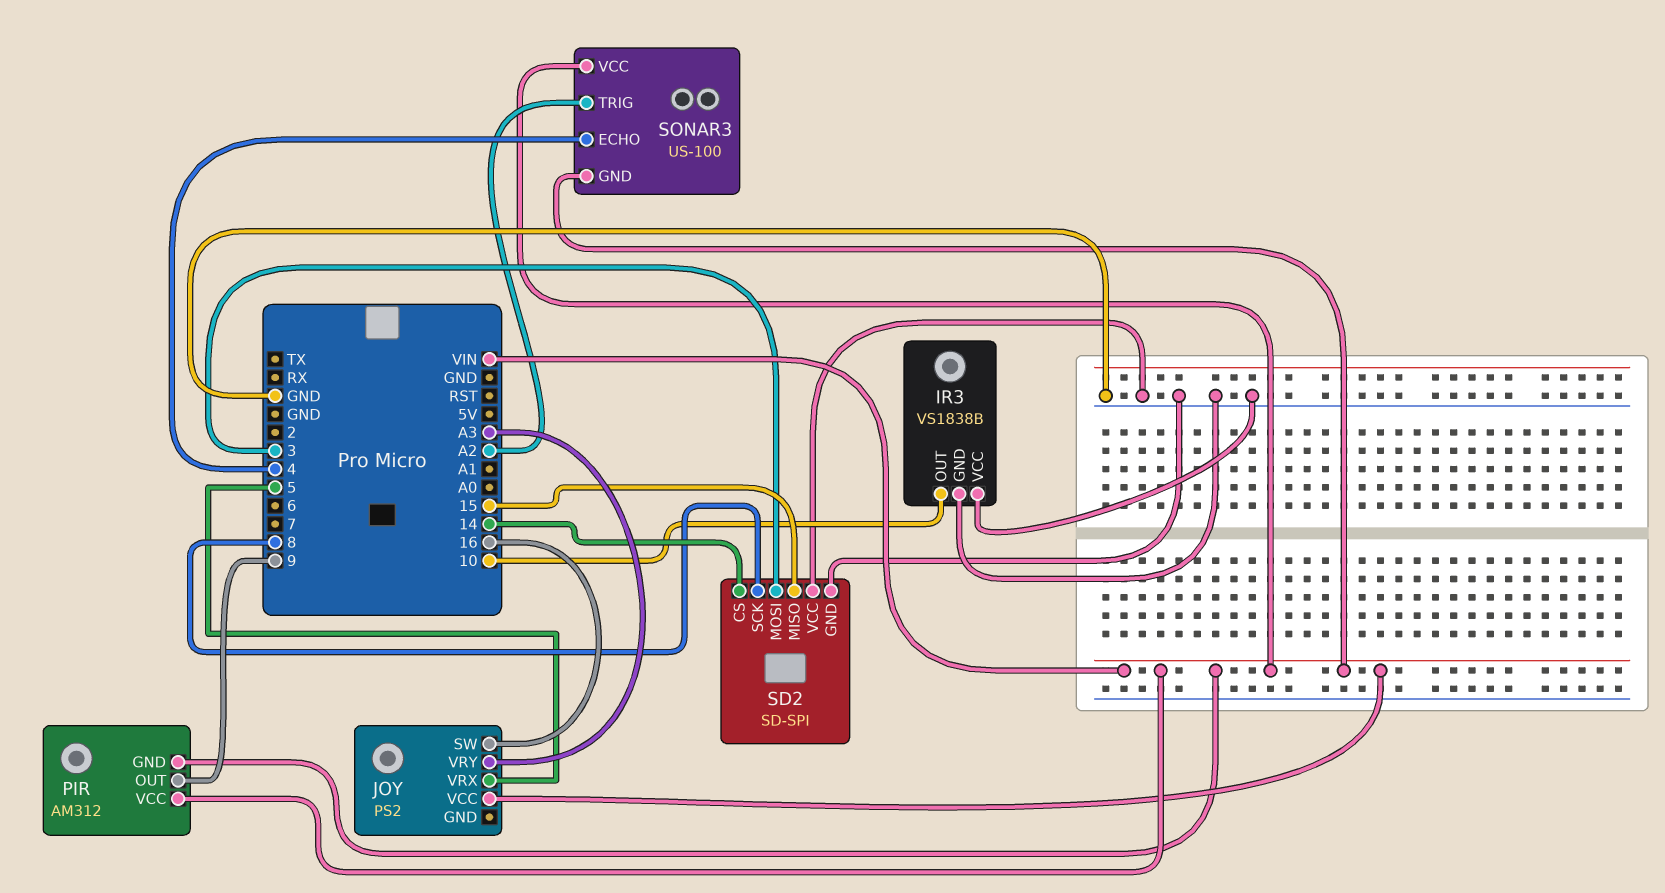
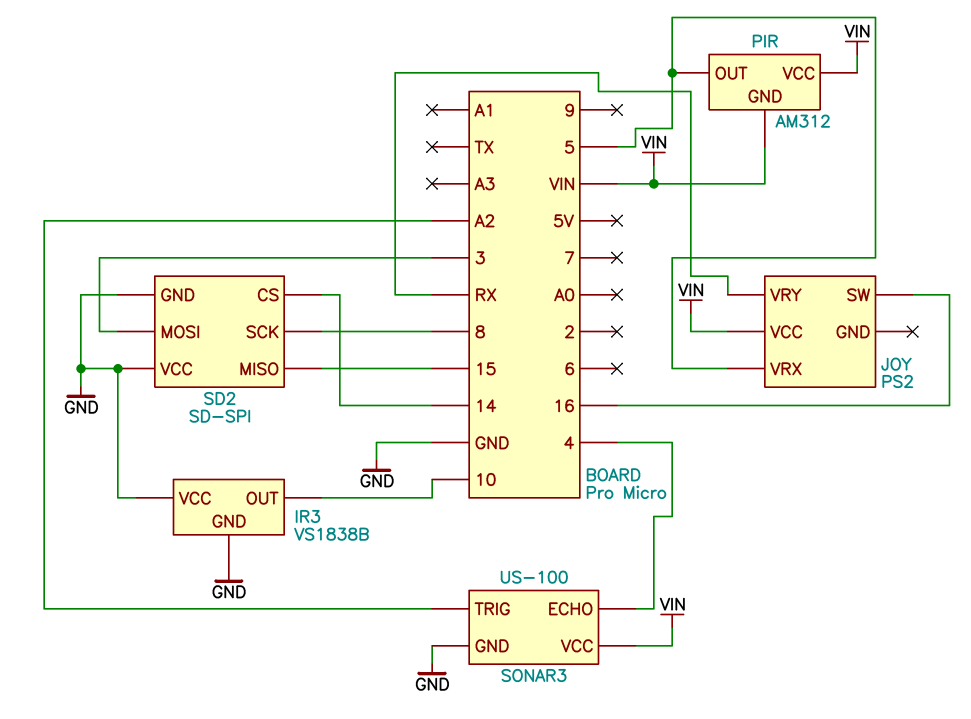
JOY pin VRY: A3 -> RX
PIR pin OUT: 9 -> 5
SONAR3 pin GND: VIN -> GND

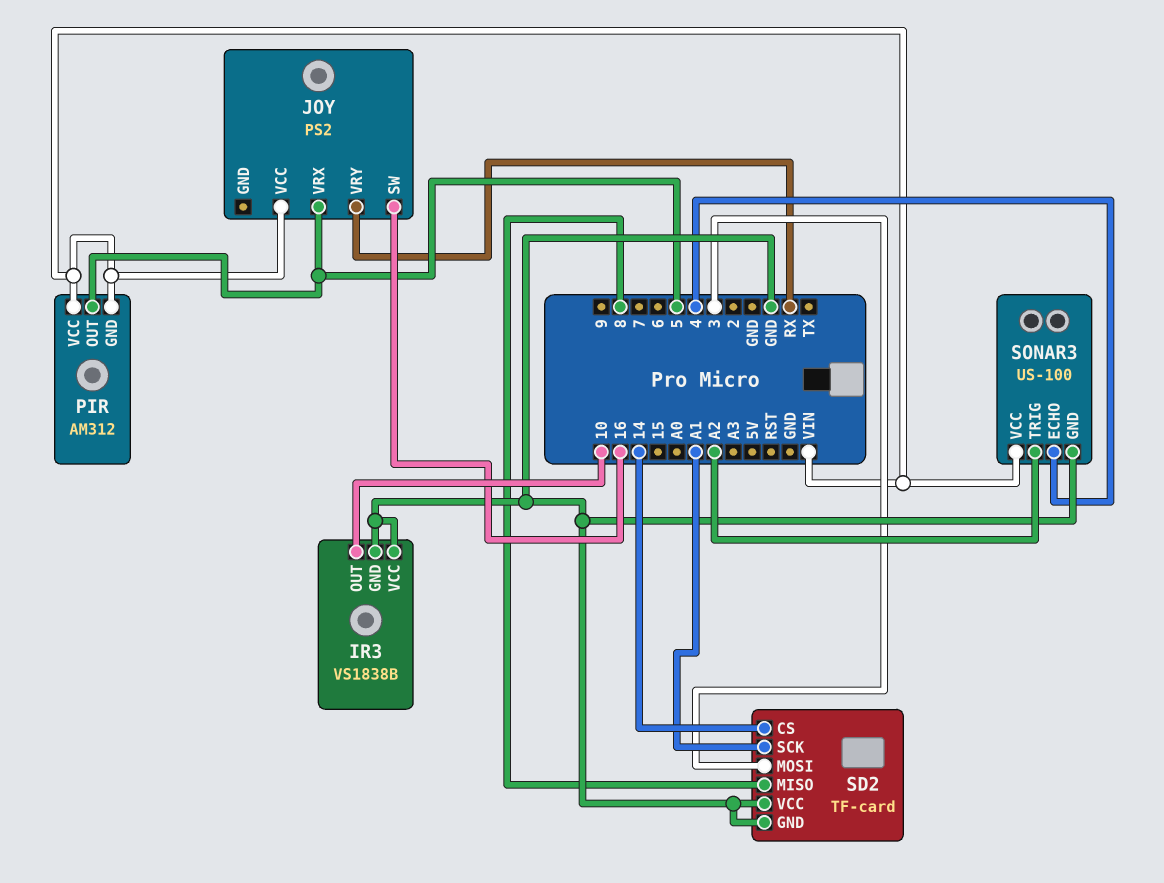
SD2: SD-SPI -> TF-card
SD2 pin MISO: 15 -> 8
SD2 pin SCK: 8 -> A1

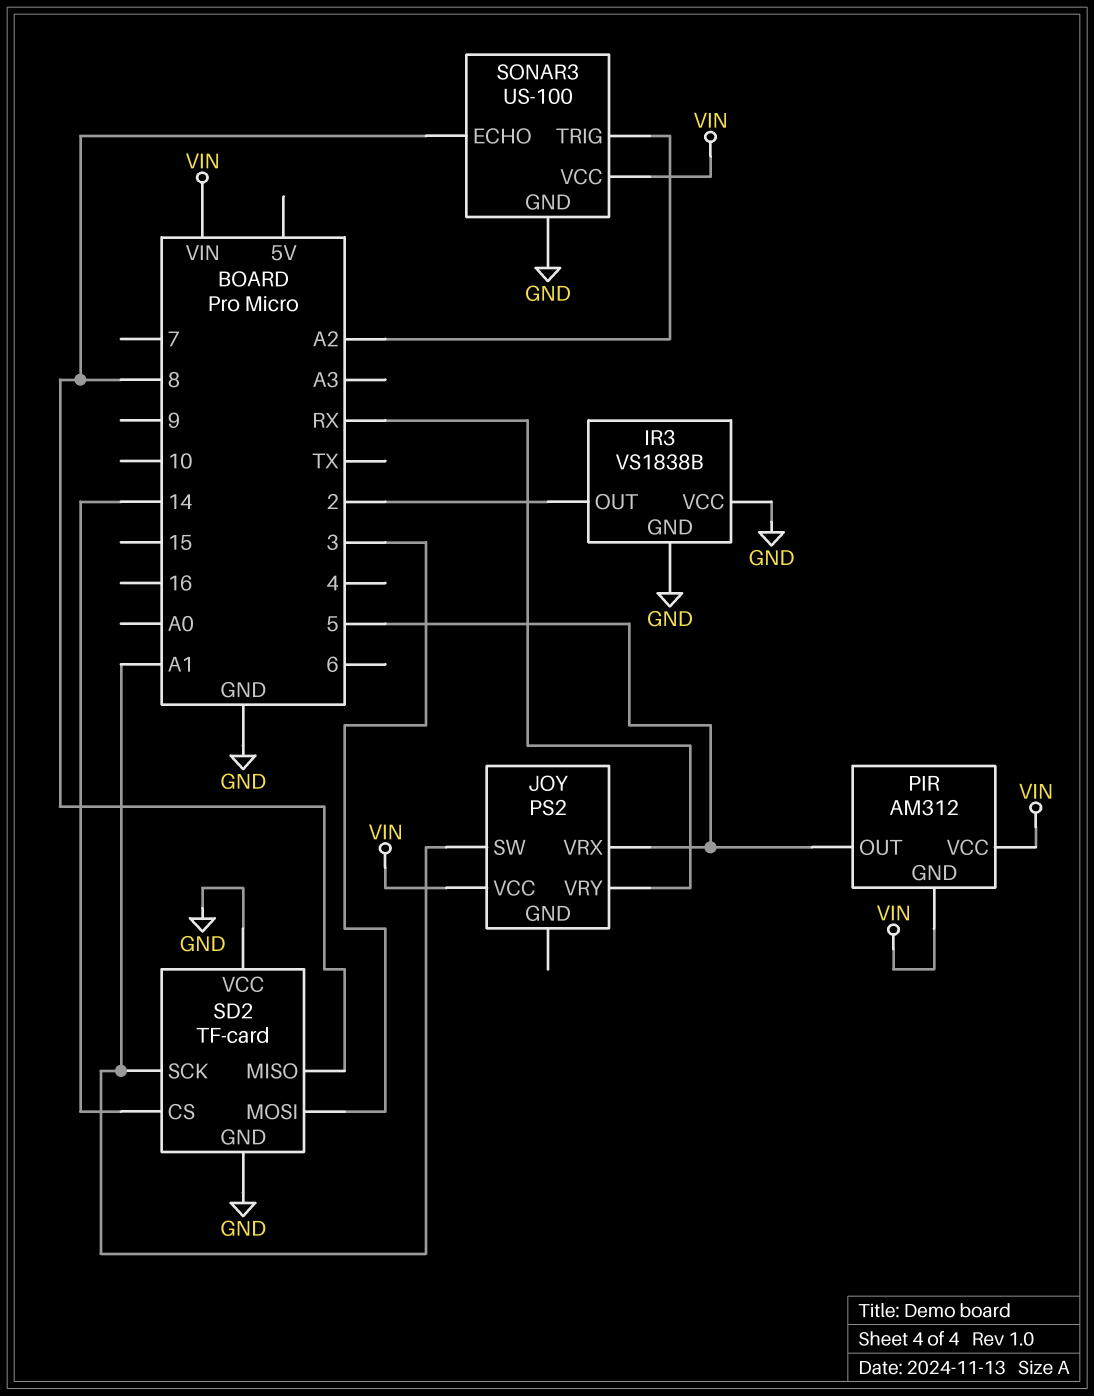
IR3 pin OUT: 10 -> 2
JOY pin SW: 16 -> A1
SONAR3 pin ECHO: 4 -> 8

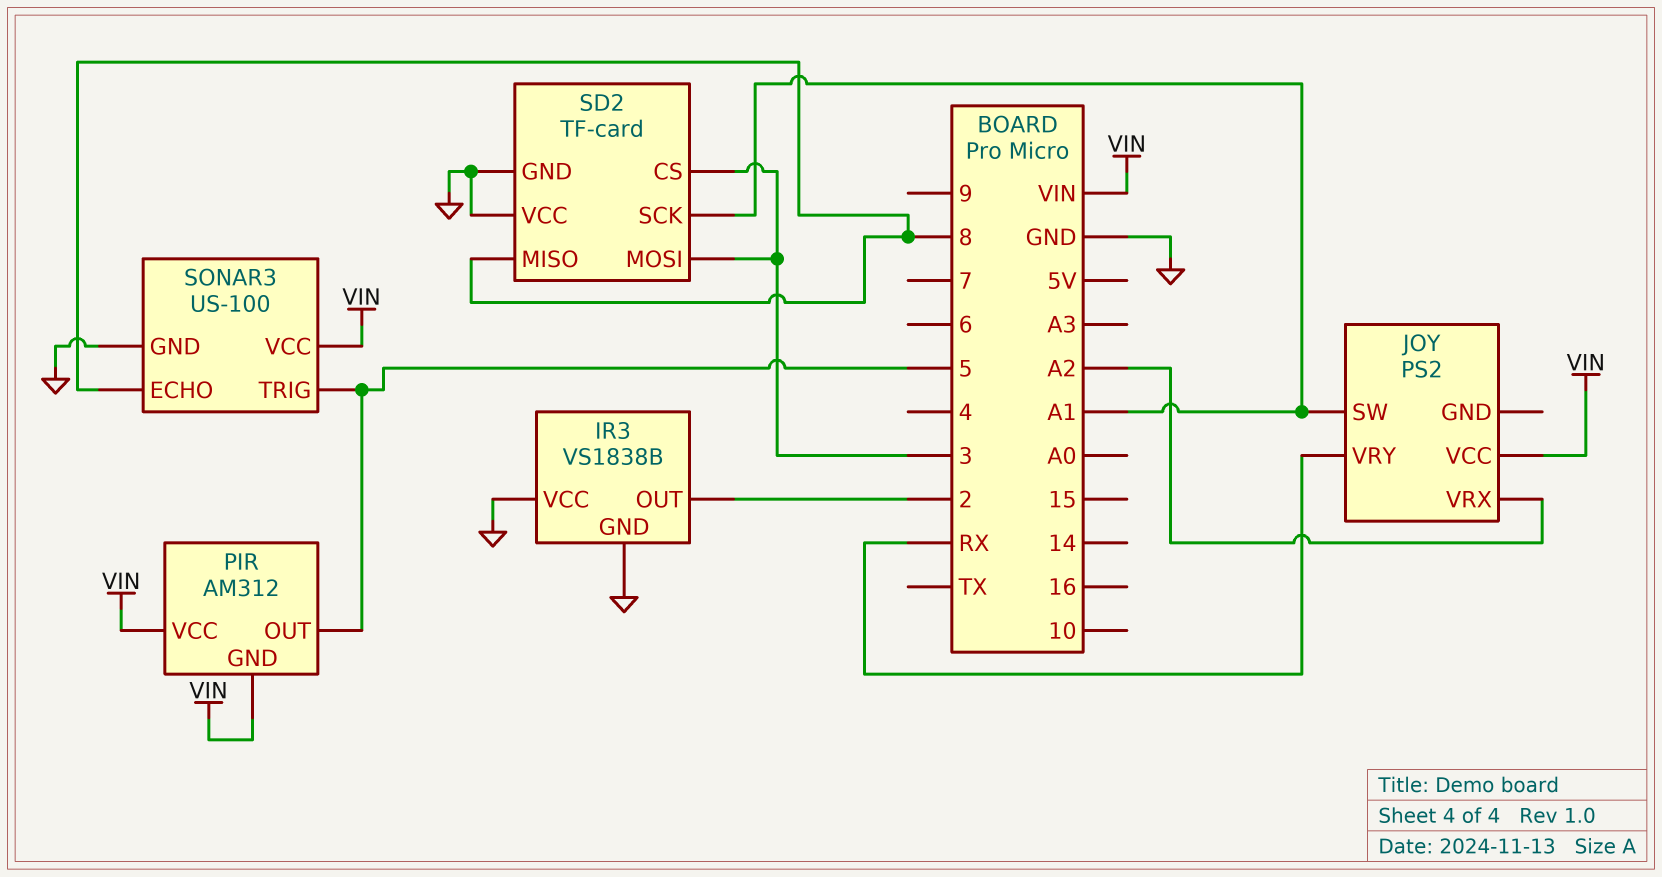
JOY pin VRX: 5 -> A2
SD2 pin CS: 14 -> 3
SONAR3 pin TRIG: A2 -> 5

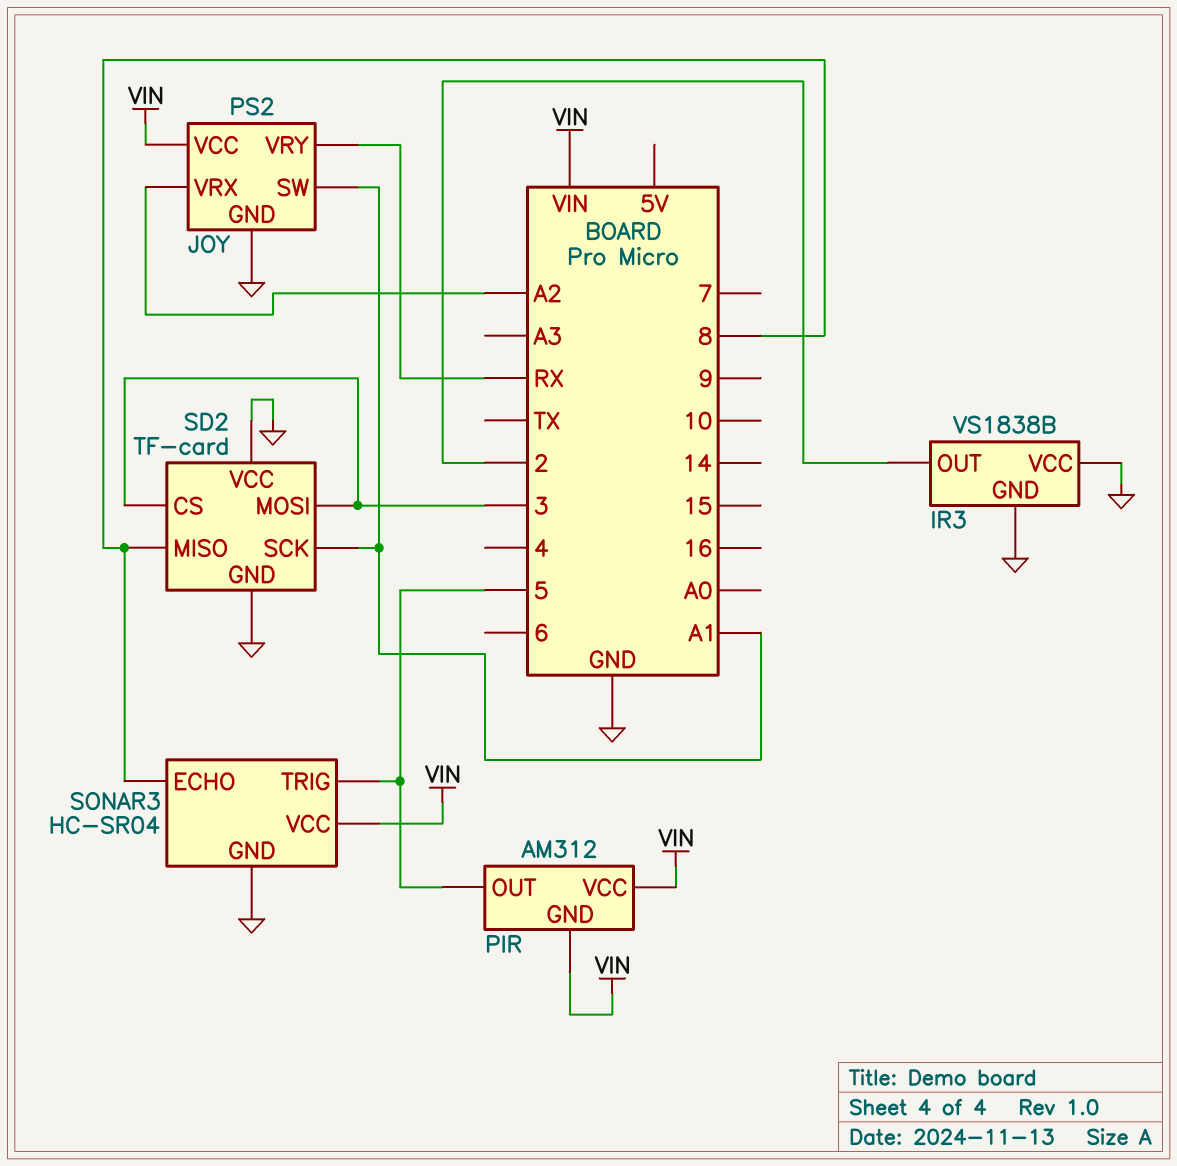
JOY pin GND: none -> GND
SONAR3: US-100 -> HC-SR04

